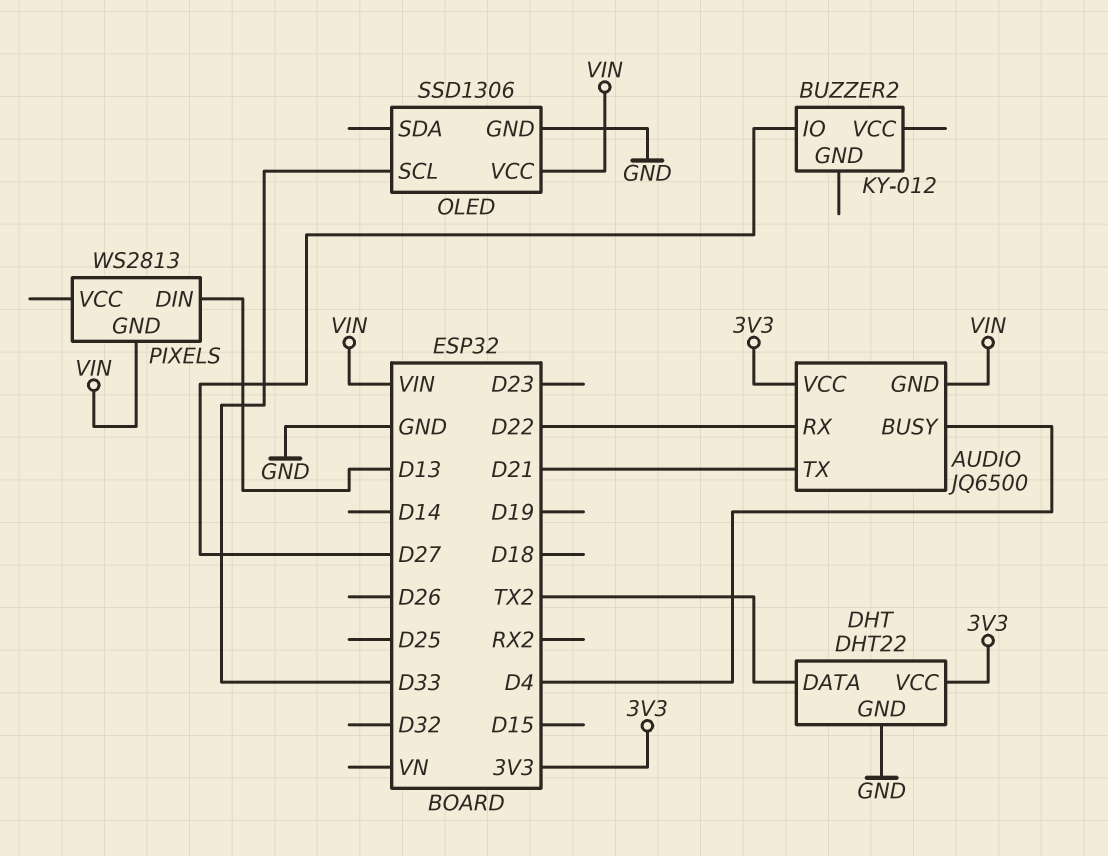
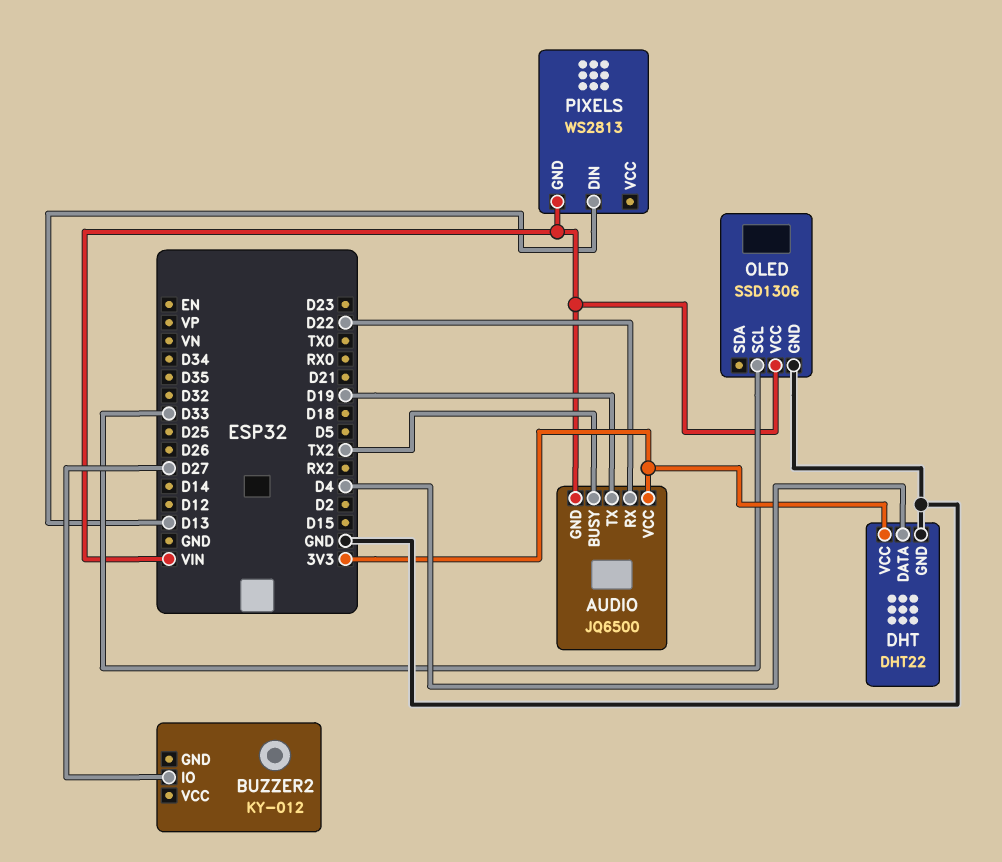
AUDIO pin BUSY: D4 -> TX2
AUDIO pin TX: D21 -> D19
DHT pin DATA: TX2 -> D4

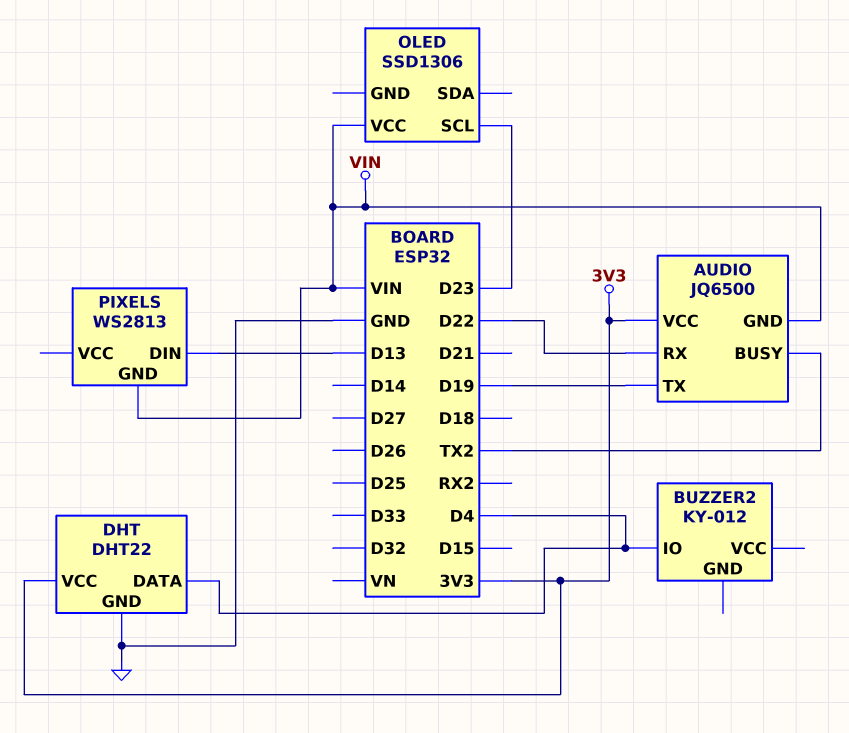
BUZZER2 pin IO: D27 -> D4
OLED pin GND: GND -> none
OLED pin SCL: D33 -> D23

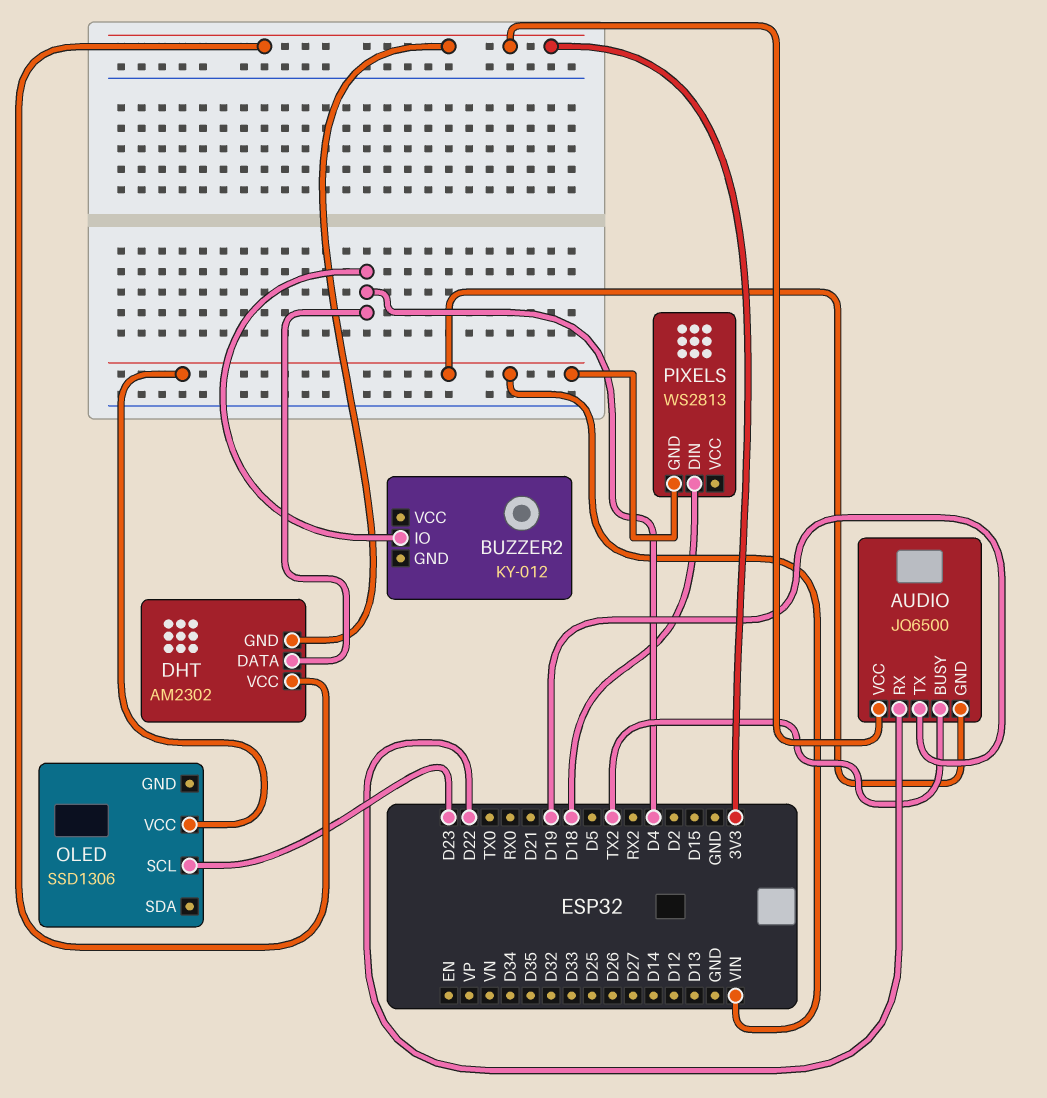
DHT: DHT22 -> AM2302
DHT pin GND: GND -> 3V3
PIXELS pin DIN: D13 -> D18

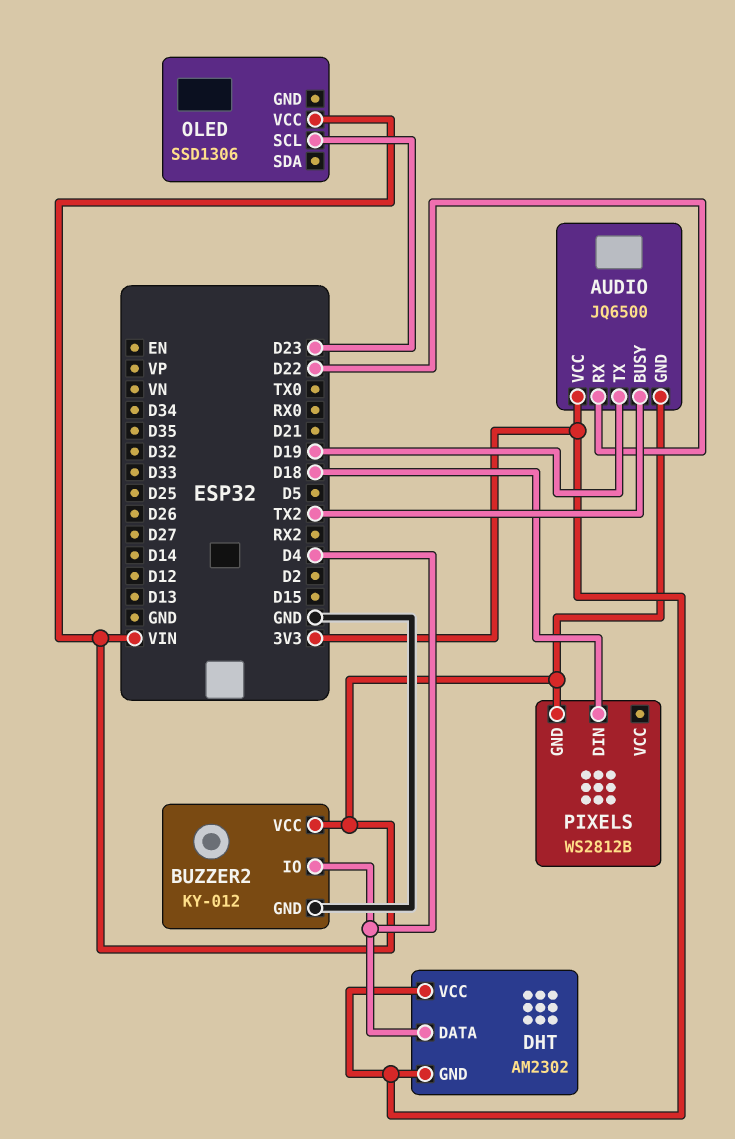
BUZZER2 pin GND: none -> GND
BUZZER2 pin VCC: none -> VIN
PIXELS: WS2813 -> WS2812B

